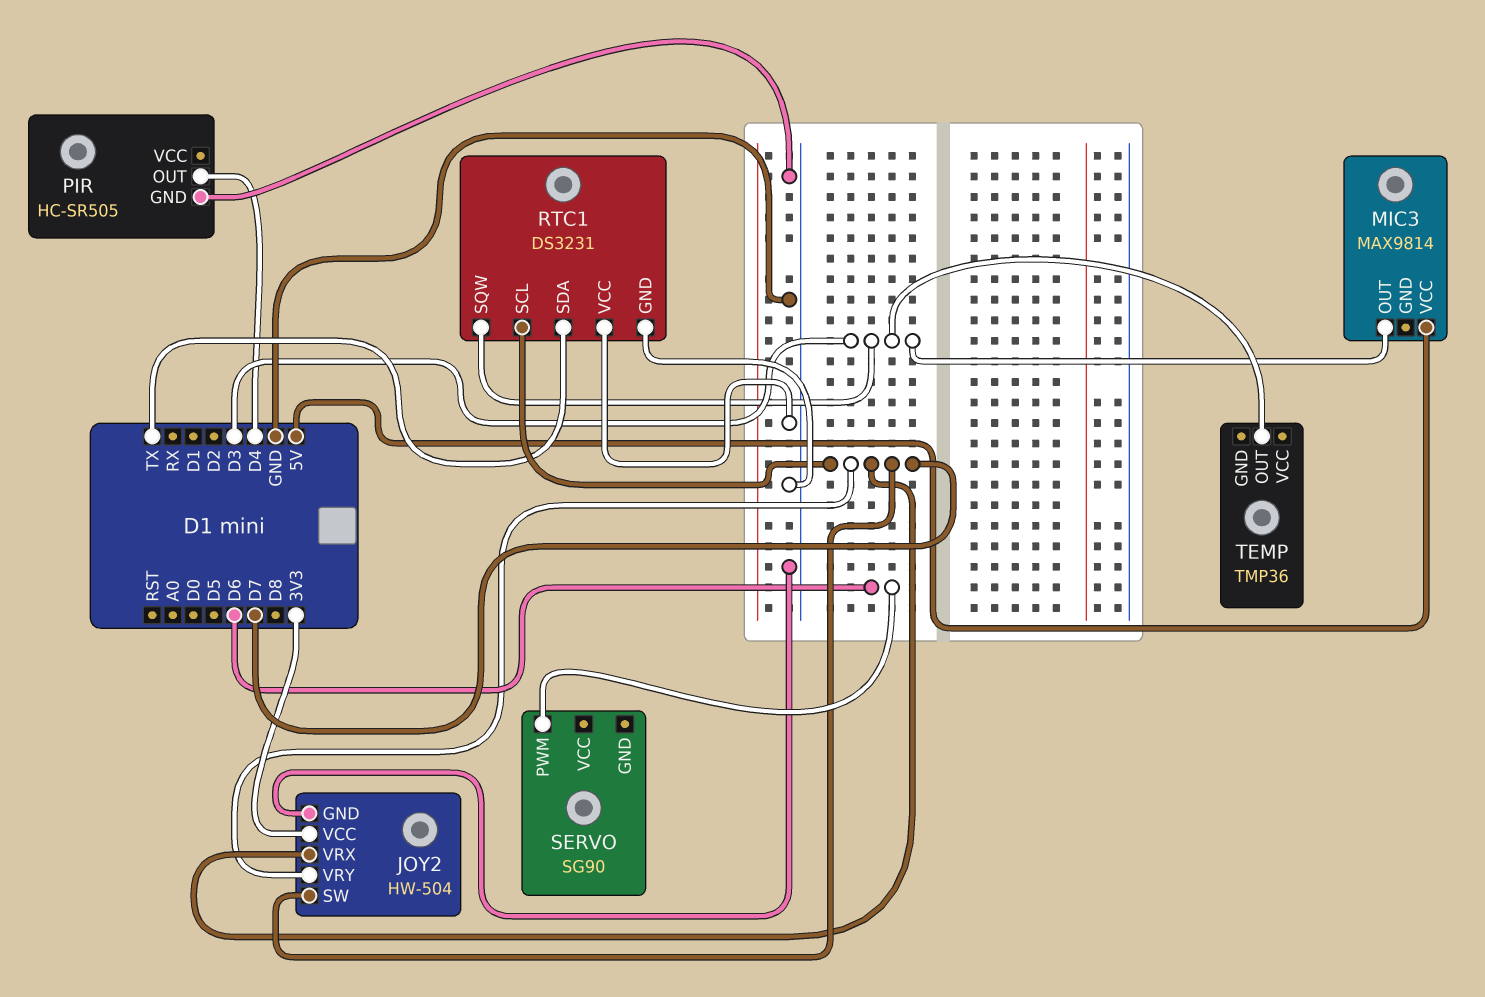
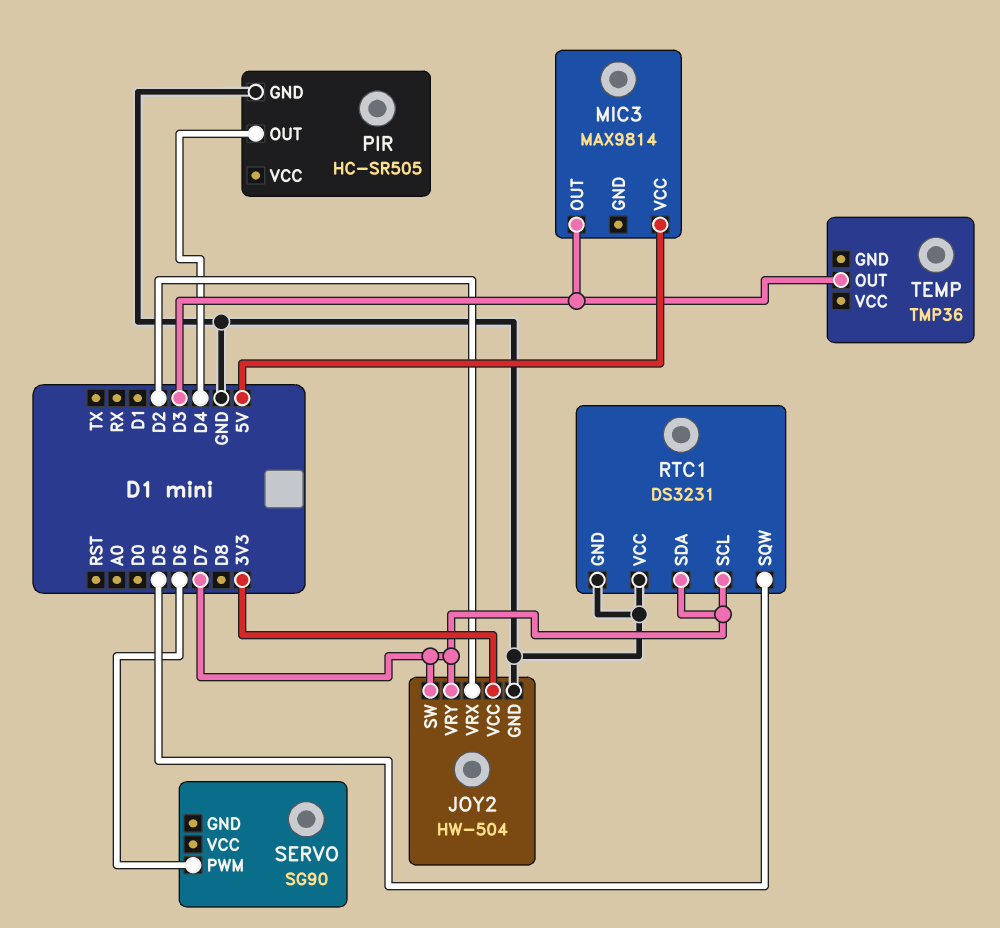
JOY2 pin VRX: D7 -> D2
RTC1 pin SDA: TX -> D7
RTC1 pin SQW: D3 -> D5

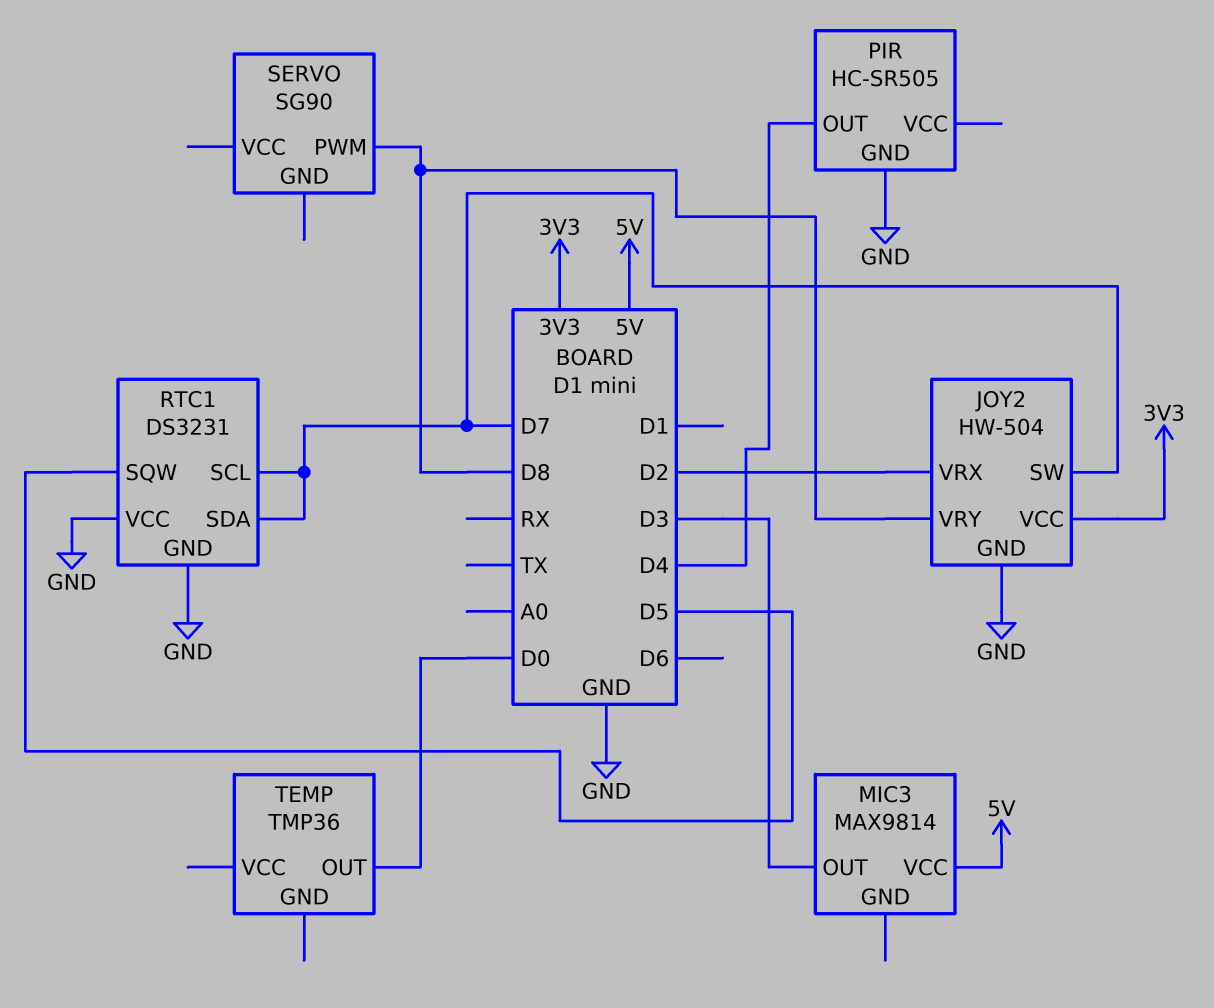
JOY2 pin VRY: D7 -> D8
SERVO pin PWM: D6 -> D8
TEMP pin OUT: D3 -> D0

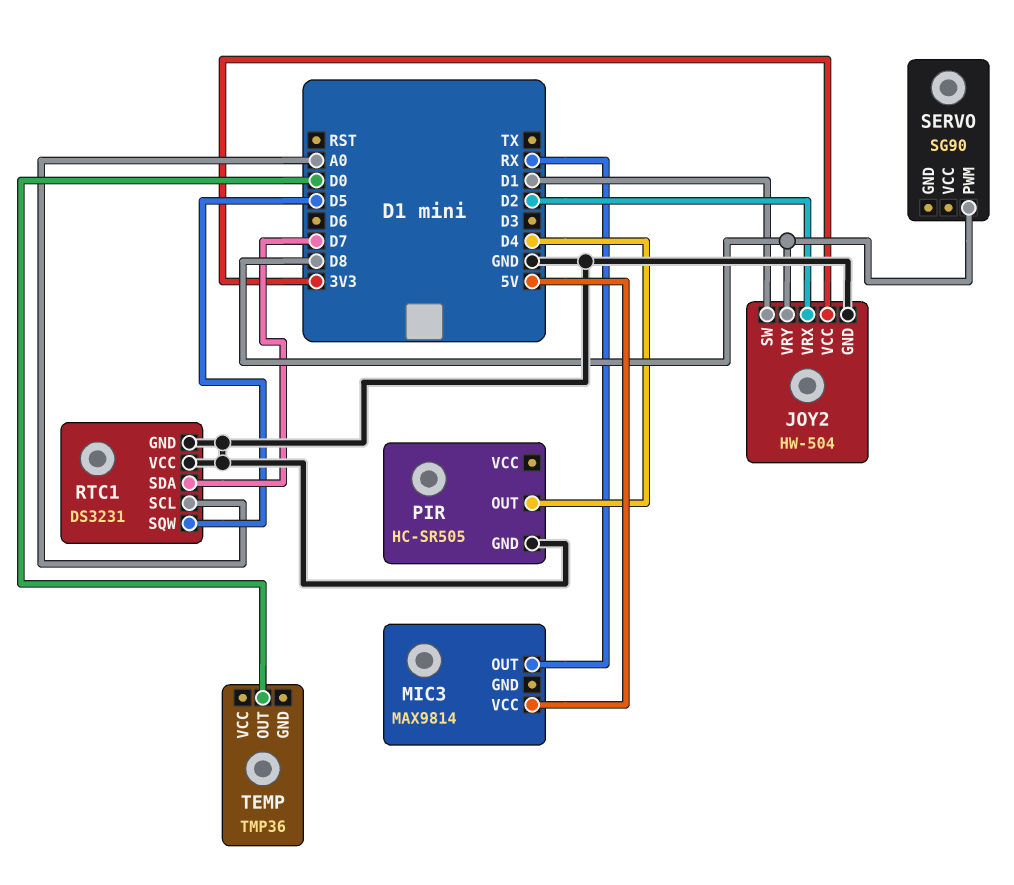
JOY2 pin SW: D7 -> D1
MIC3 pin OUT: D3 -> RX
RTC1 pin SCL: D7 -> A0

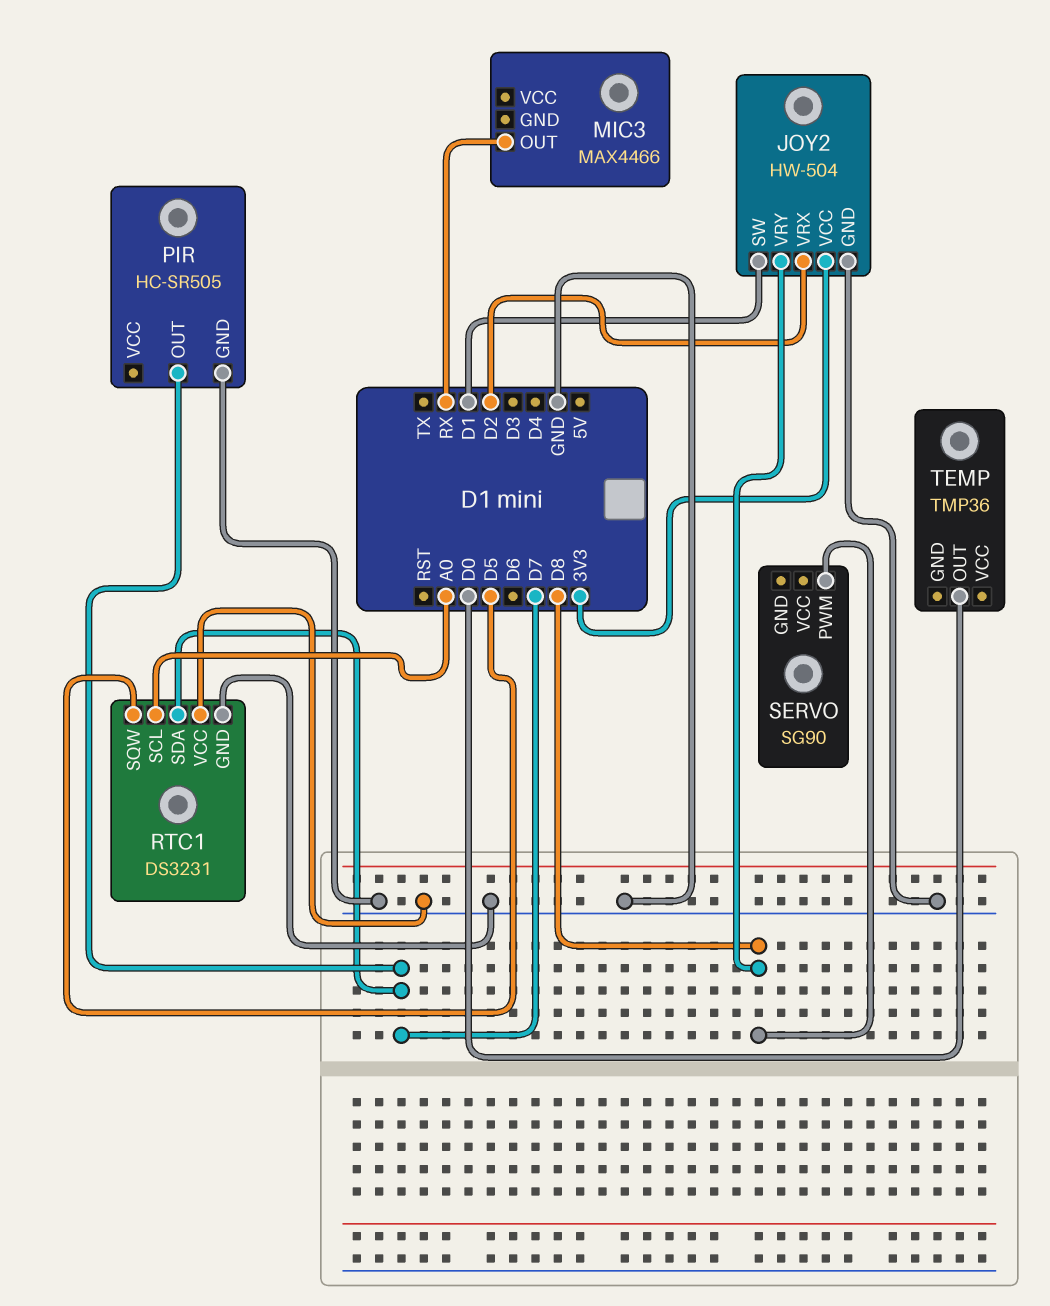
MIC3: MAX9814 -> MAX4466
MIC3 pin VCC: 5V -> none
PIR pin OUT: D4 -> D7

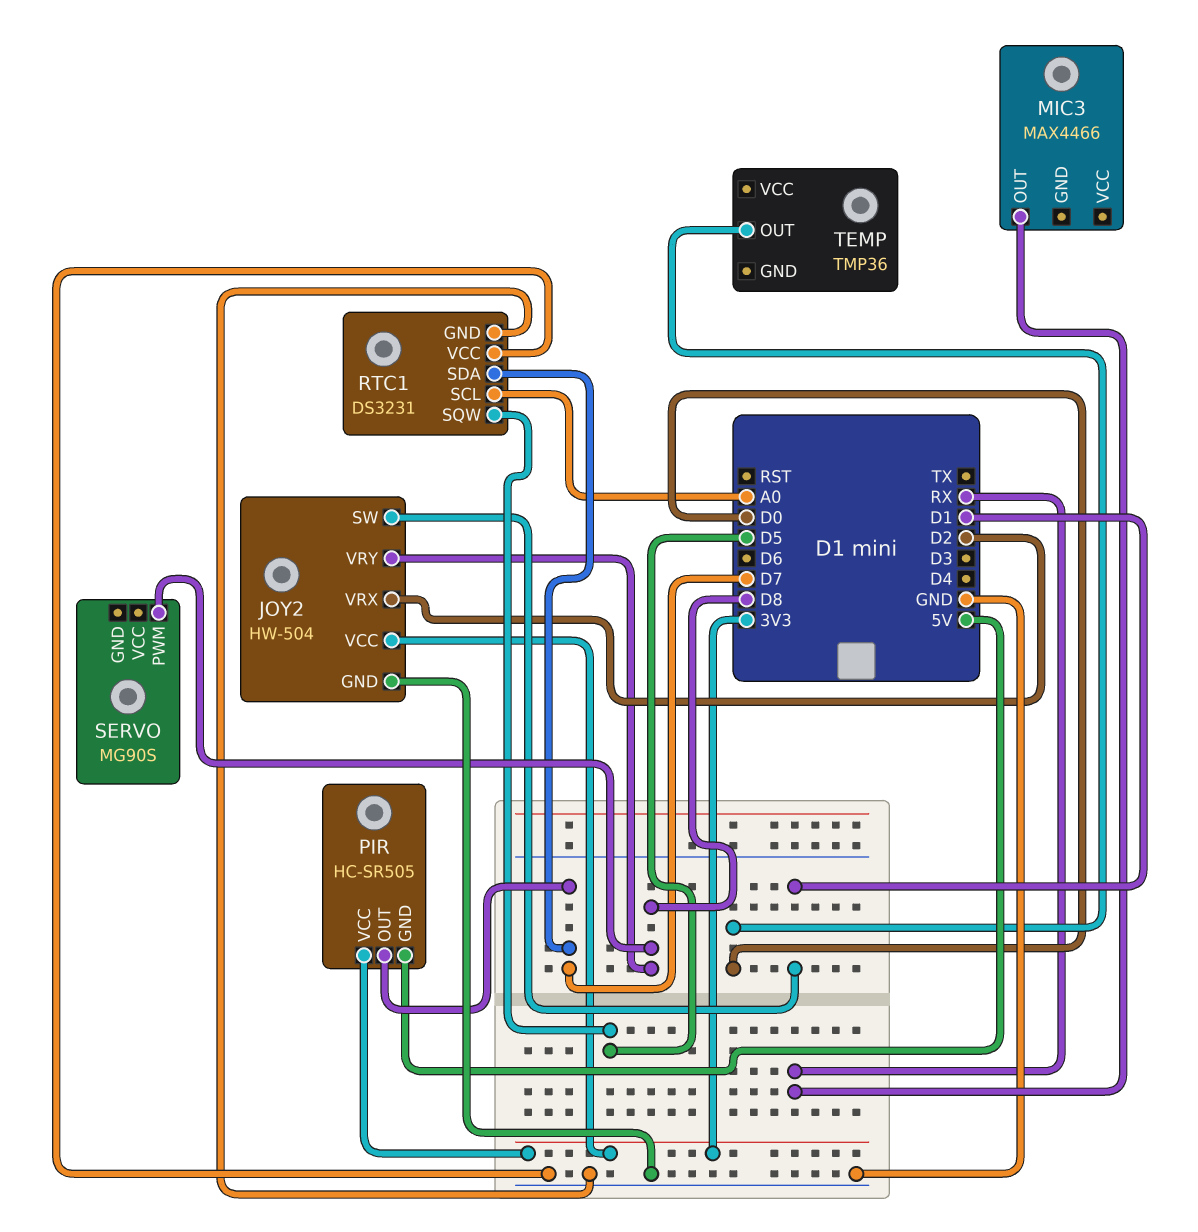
PIR pin GND: GND -> 5V
PIR pin VCC: none -> 3V3
SERVO: SG90 -> MG90S

